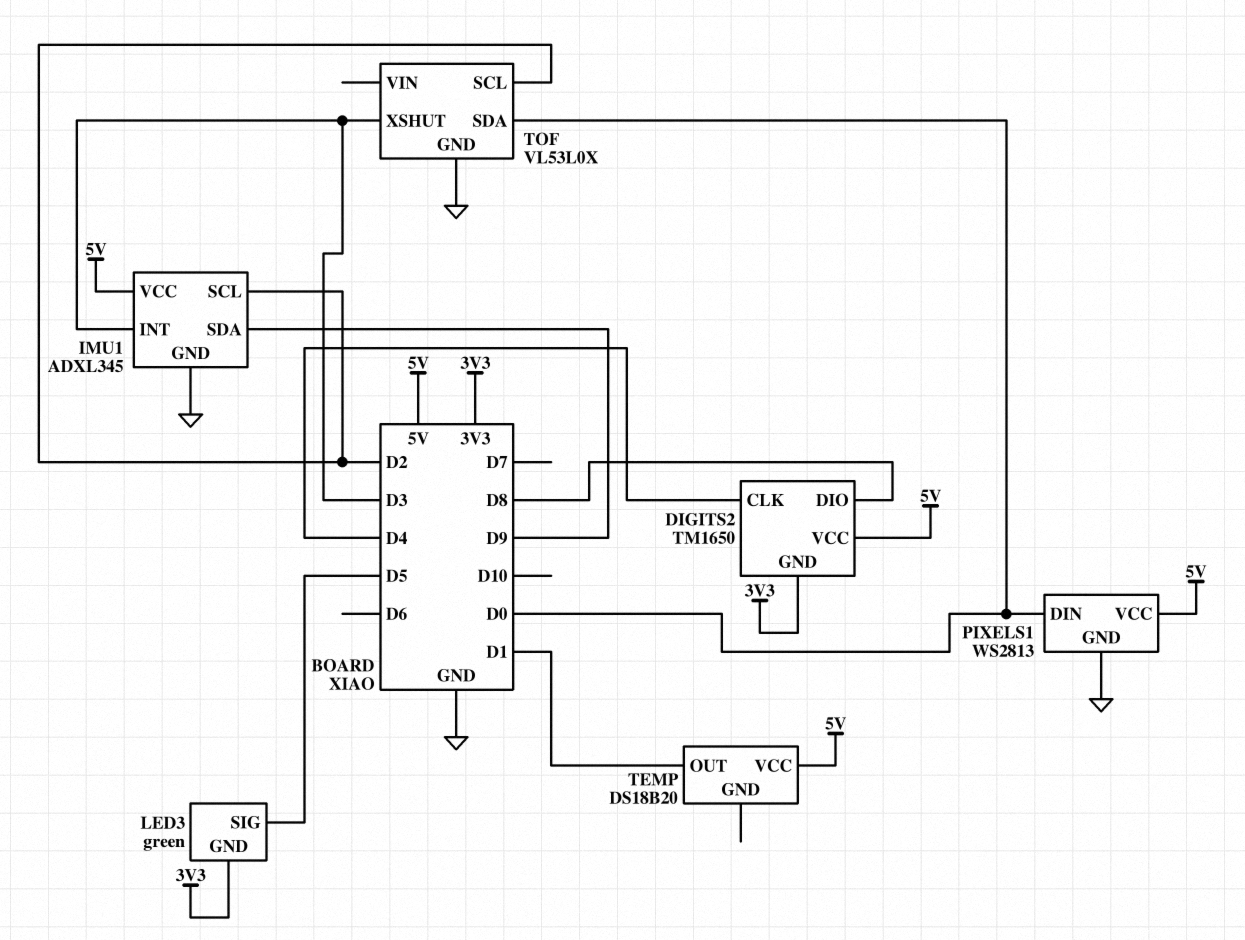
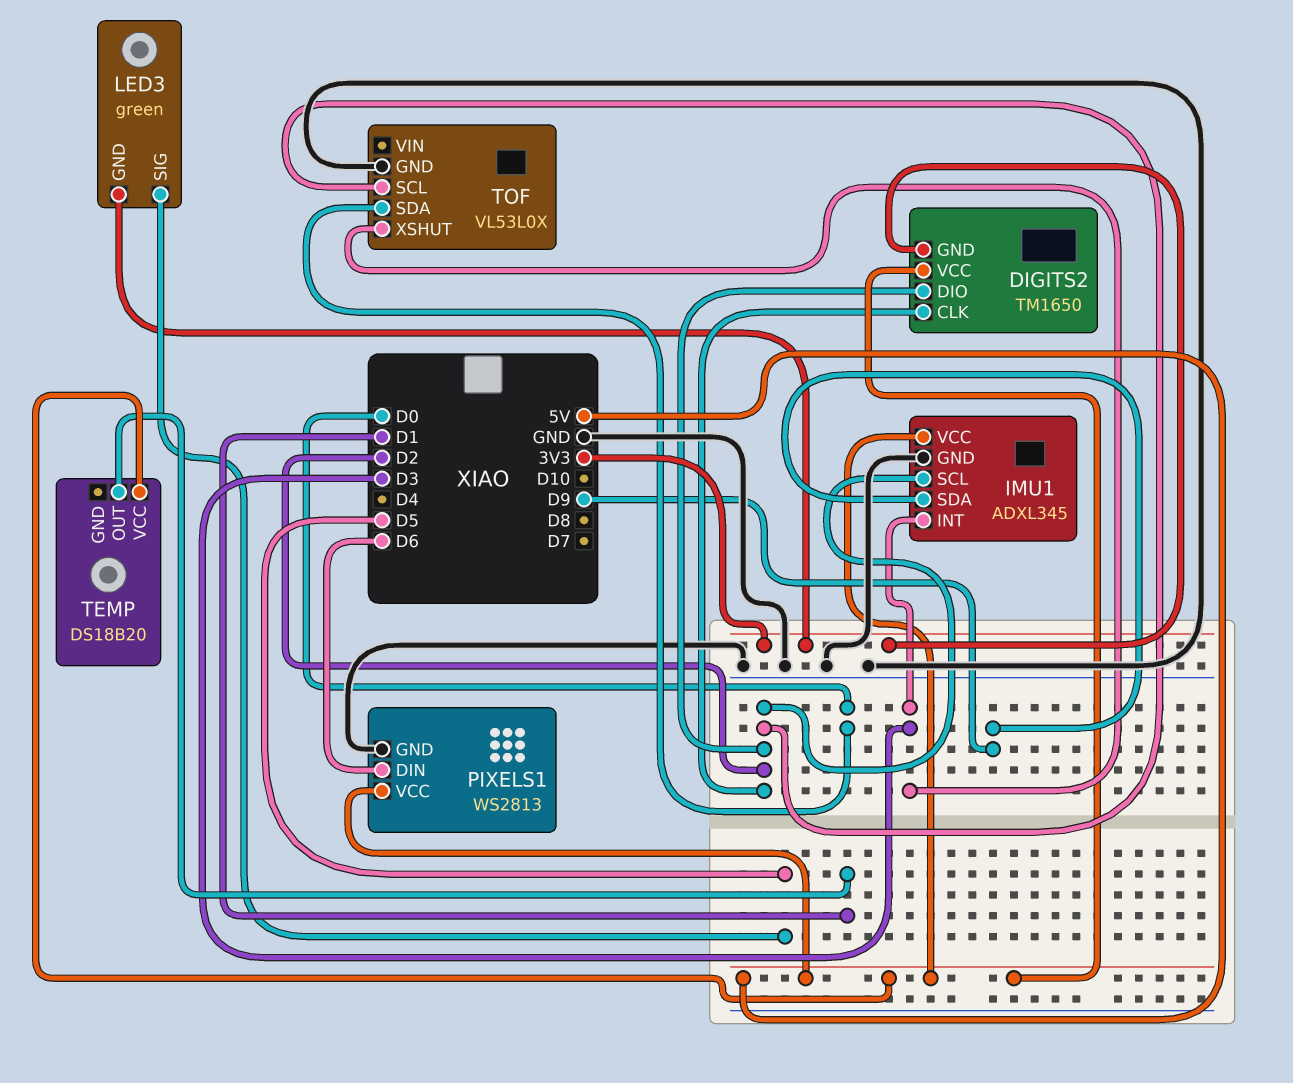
DIGITS2 pin CLK: D4 -> D2
DIGITS2 pin DIO: D8 -> D2
PIXELS1 pin DIN: D0 -> D6

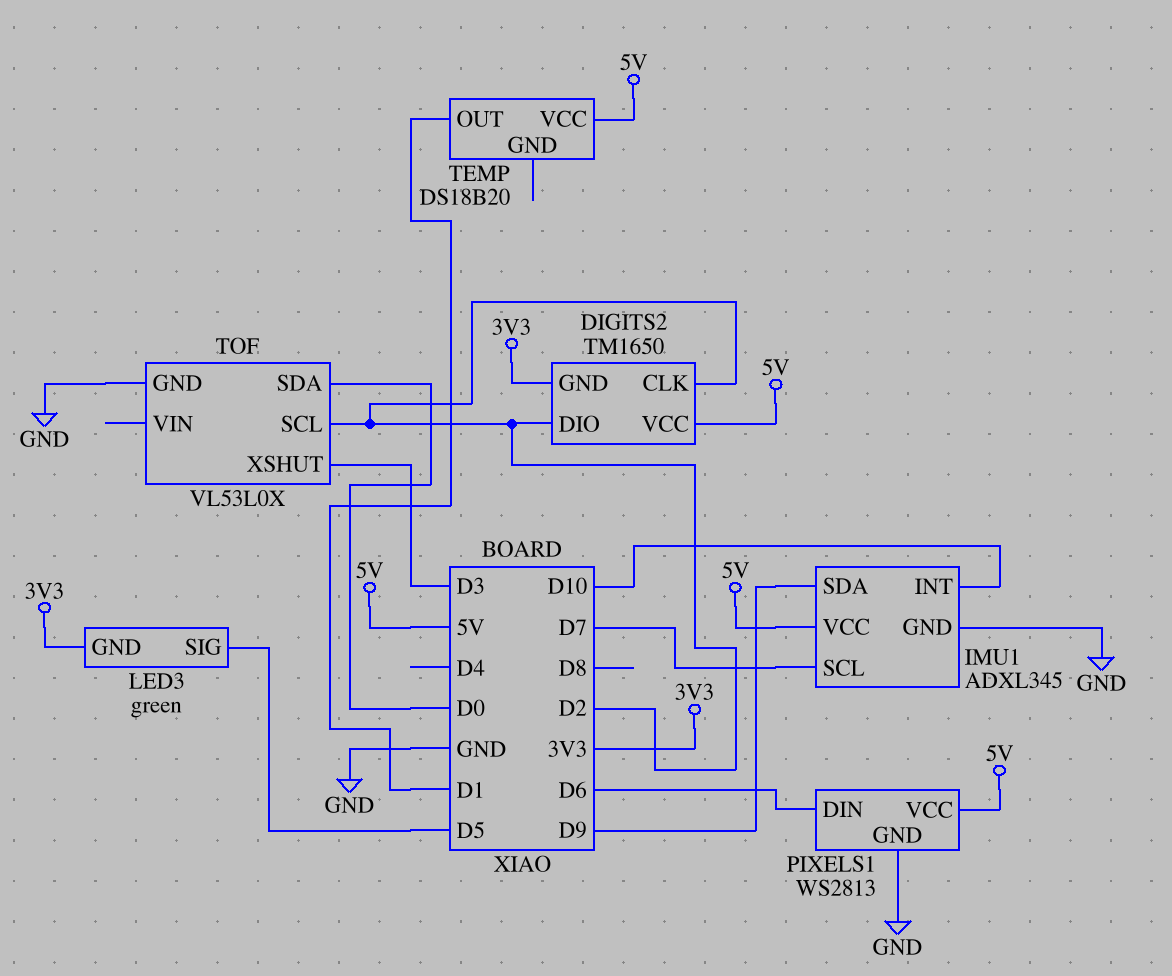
IMU1 pin INT: D3 -> D10
IMU1 pin SCL: D2 -> D7

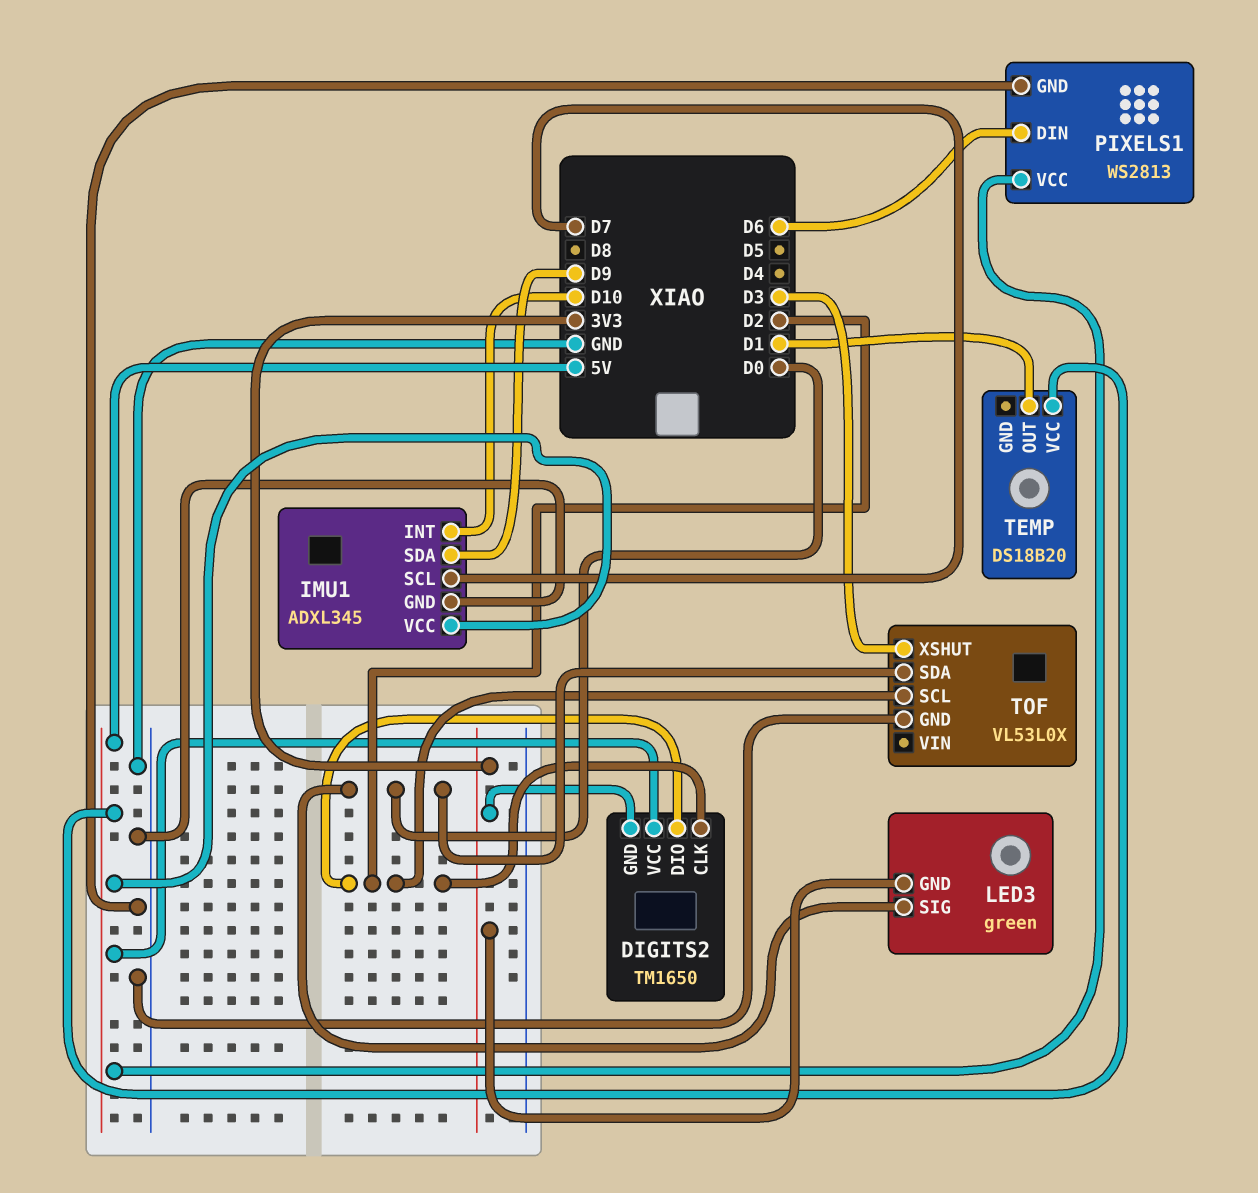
LED3 pin SIG: D5 -> D0

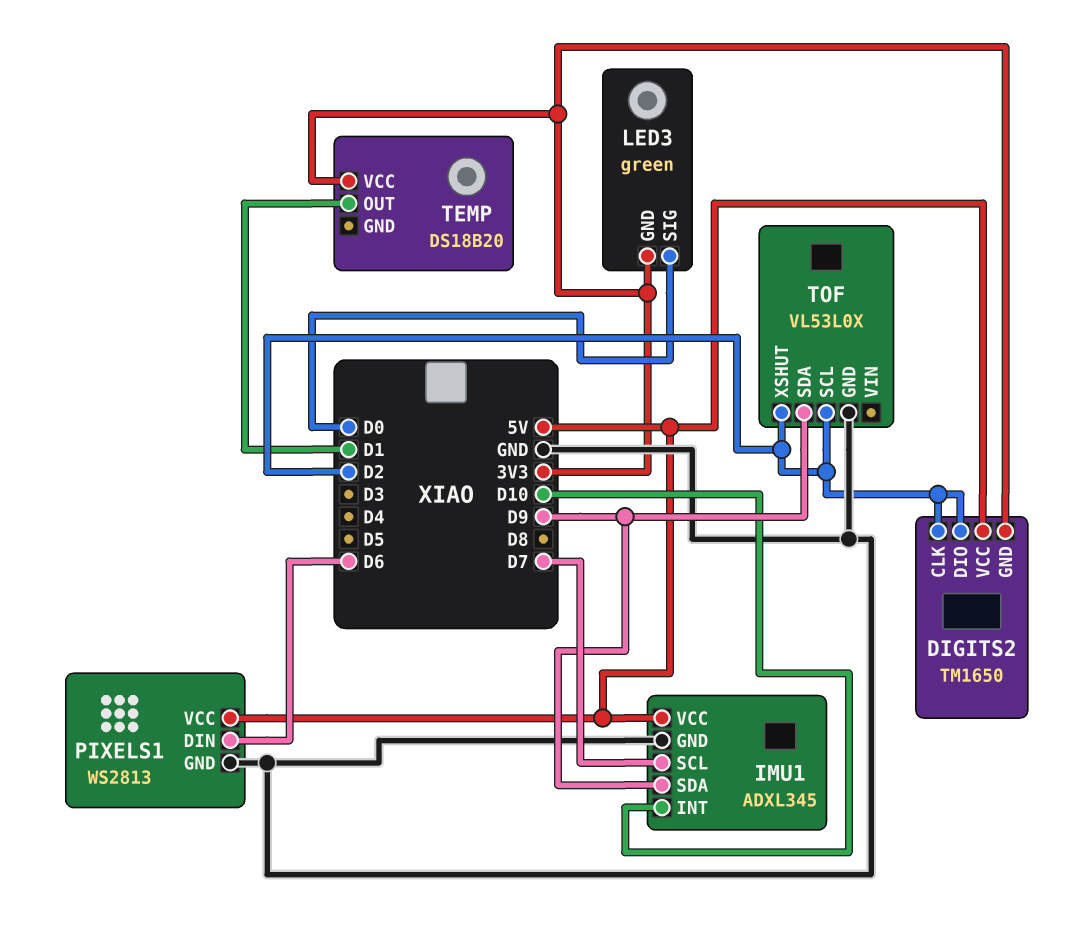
TEMP pin VCC: 5V -> 3V3
TOF pin SDA: D0 -> D9
TOF pin XSHUT: D3 -> D2

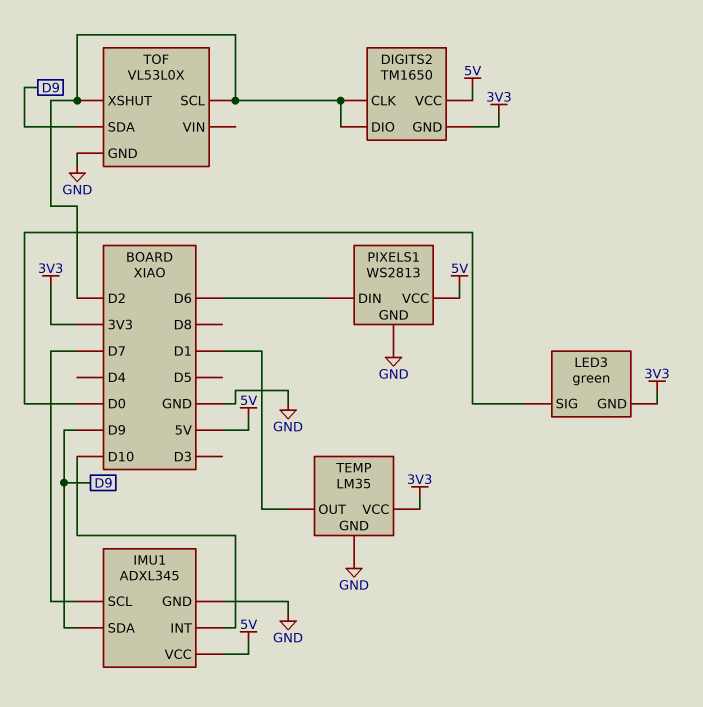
TEMP: DS18B20 -> LM35
TEMP pin GND: none -> GND

